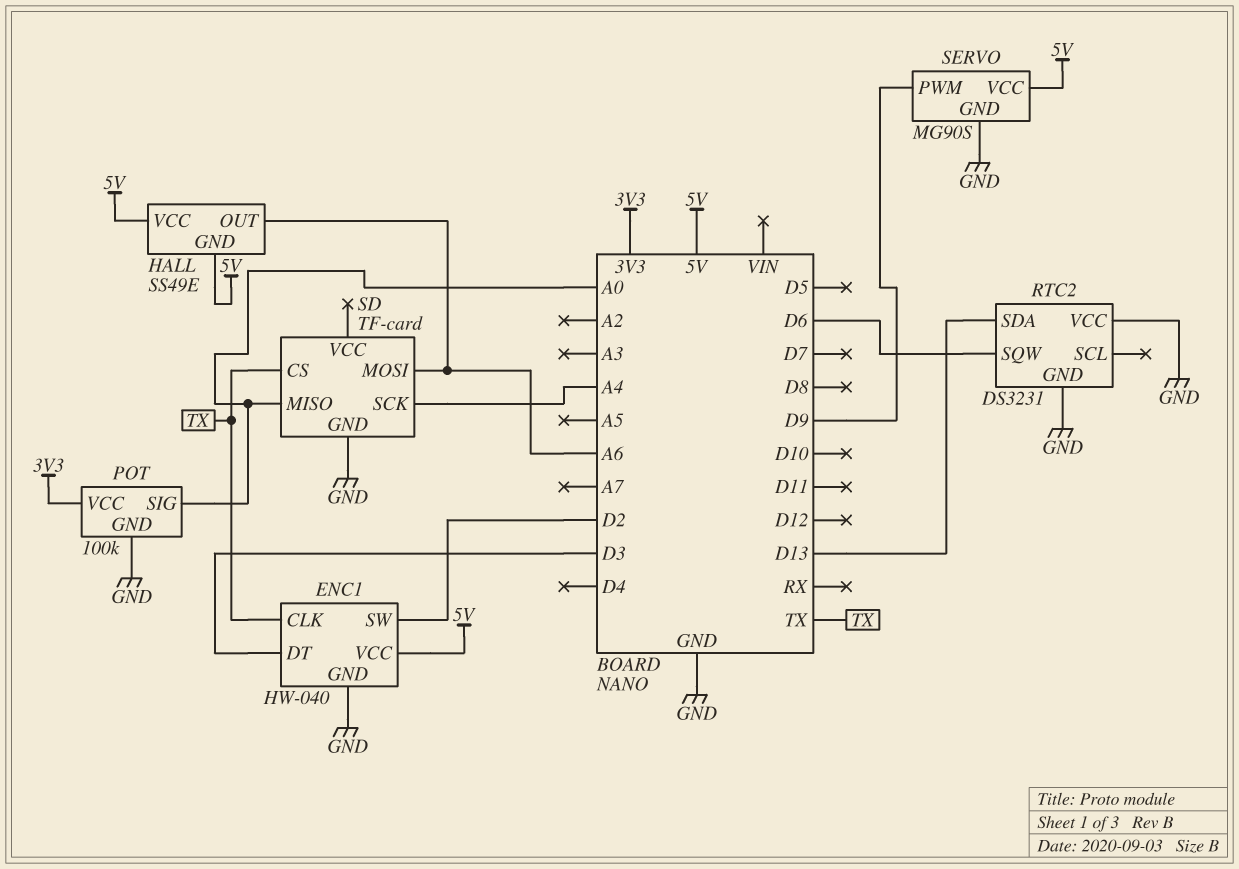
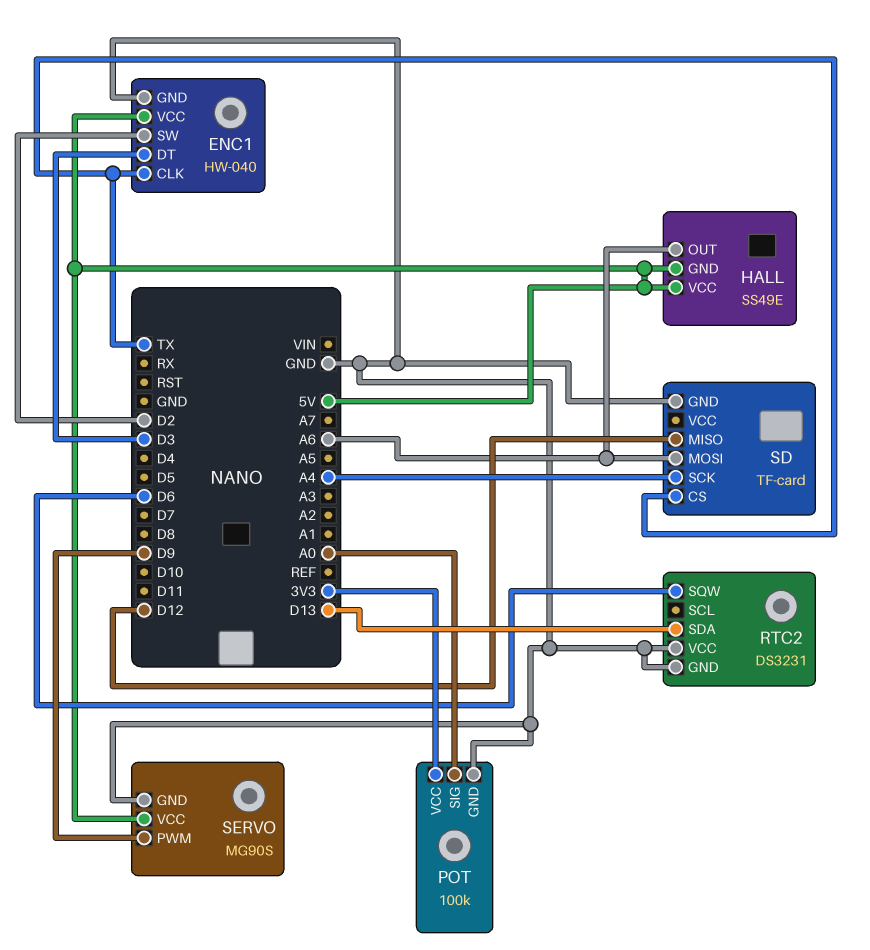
SD pin MISO: A0 -> D12

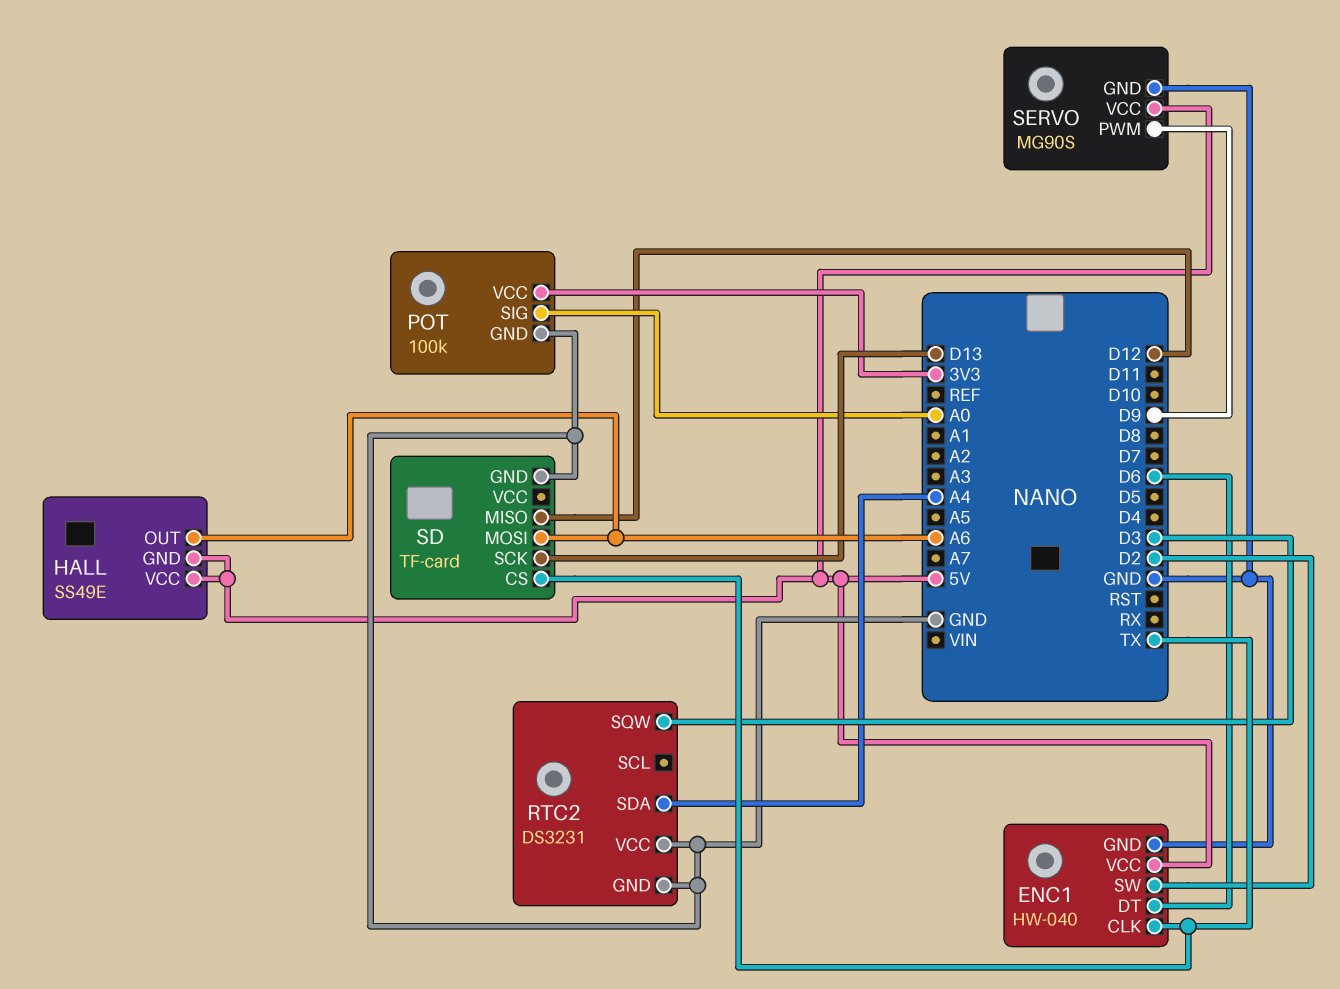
ENC1 pin DT: D3 -> D6
RTC2 pin SDA: D13 -> A4
RTC2 pin SQW: D6 -> D3
SD pin SCK: A4 -> D13

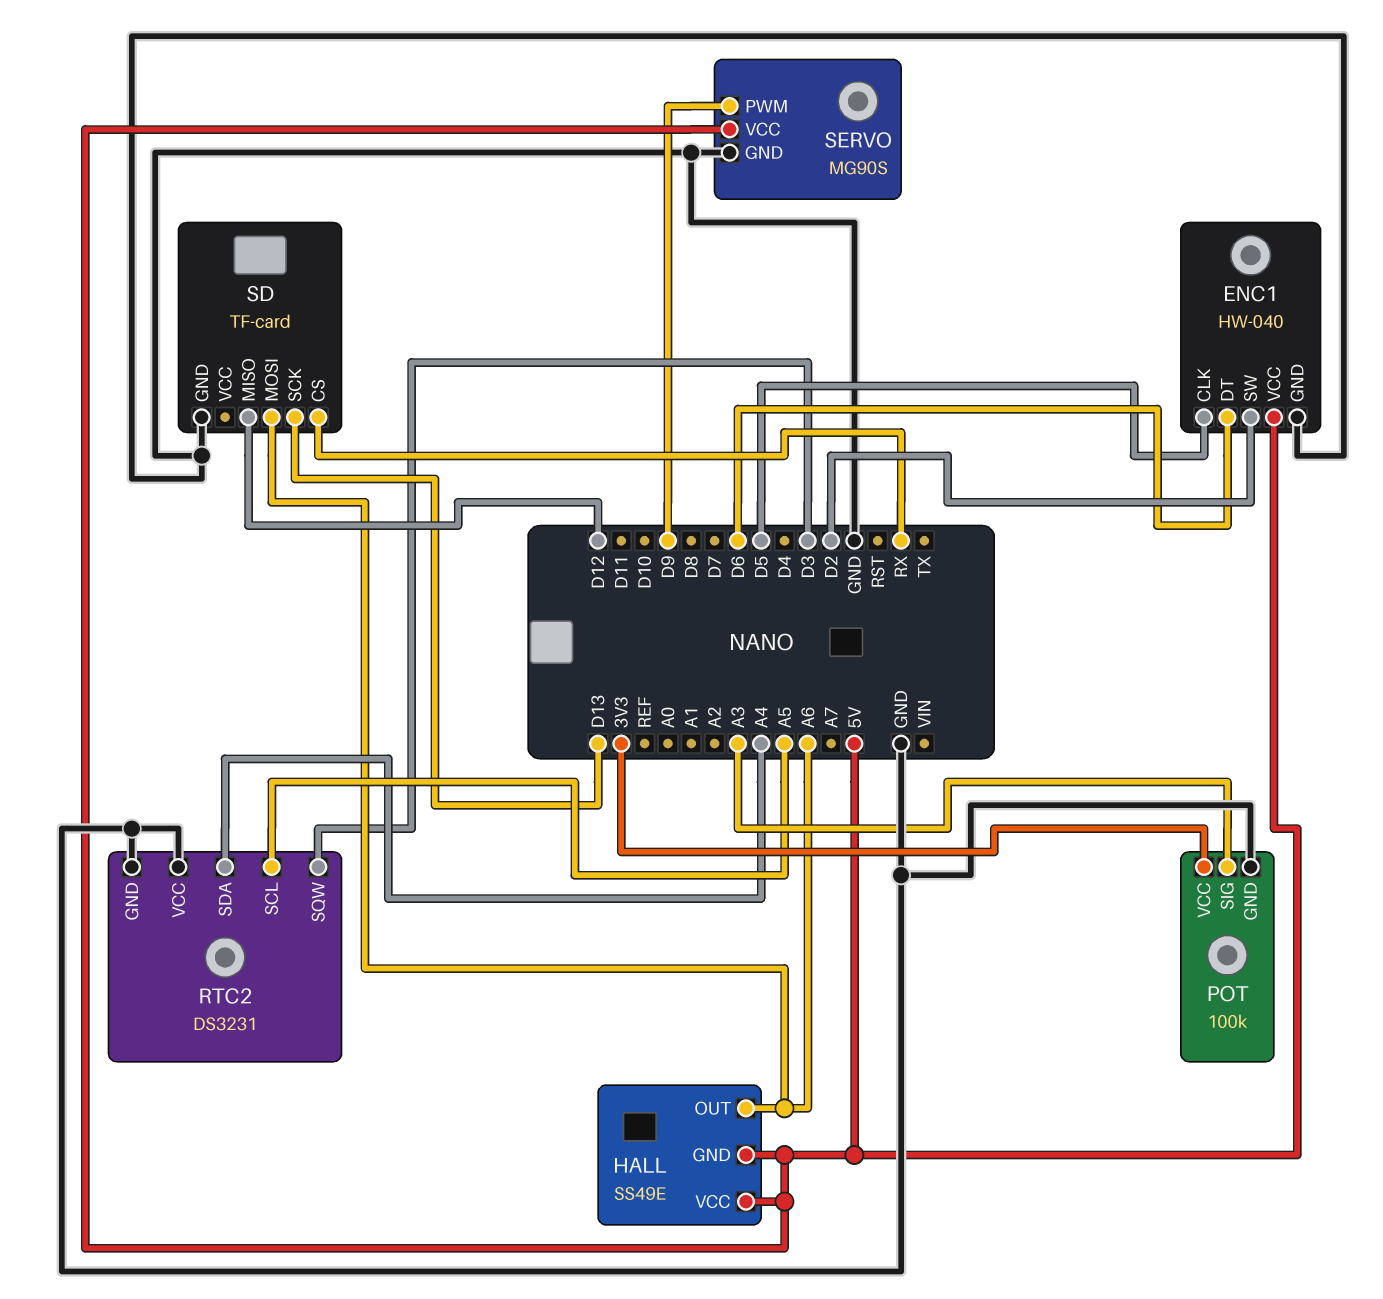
ENC1 pin CLK: TX -> D5
POT pin SIG: A0 -> A3
RTC2 pin SCL: none -> A5
SD pin CS: TX -> RX

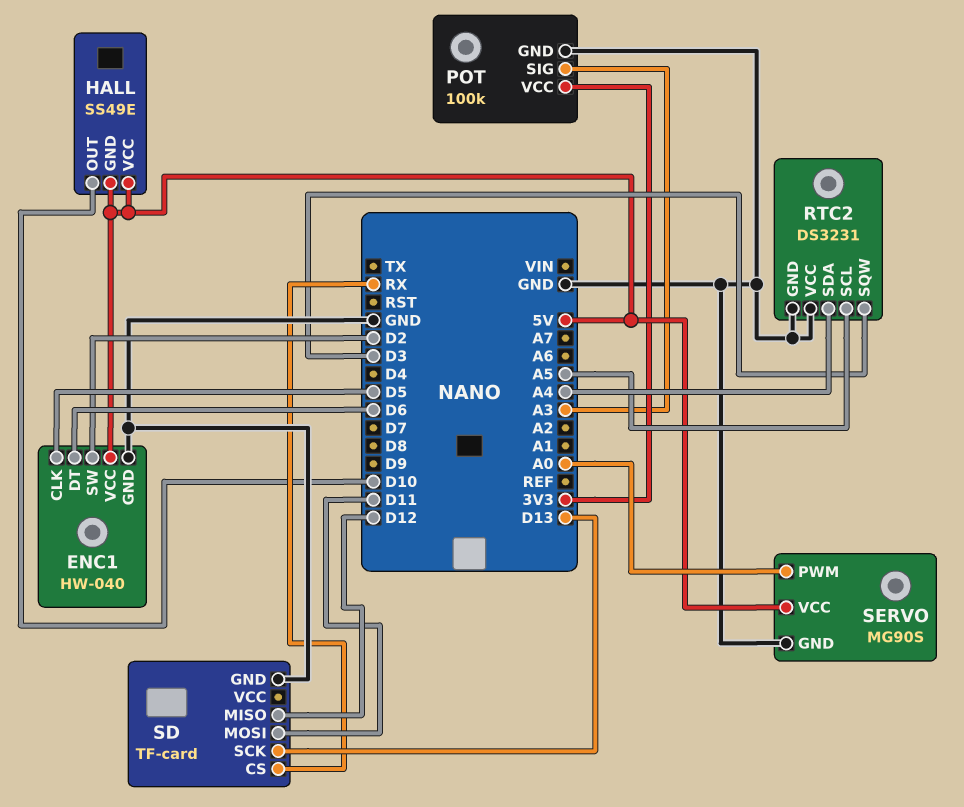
HALL pin OUT: A6 -> D10
SD pin MOSI: A6 -> D11
SERVO pin PWM: D9 -> A0

